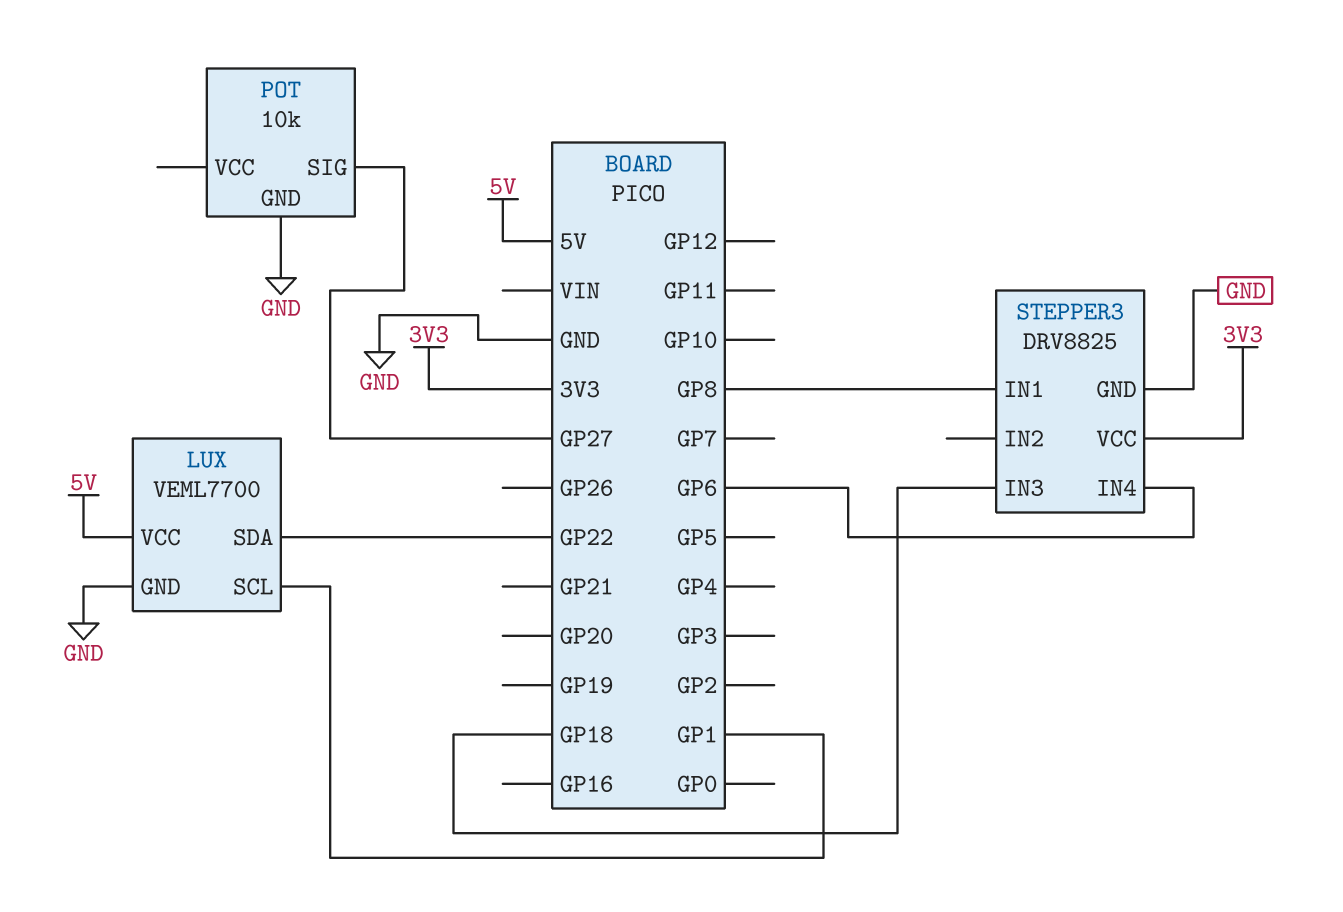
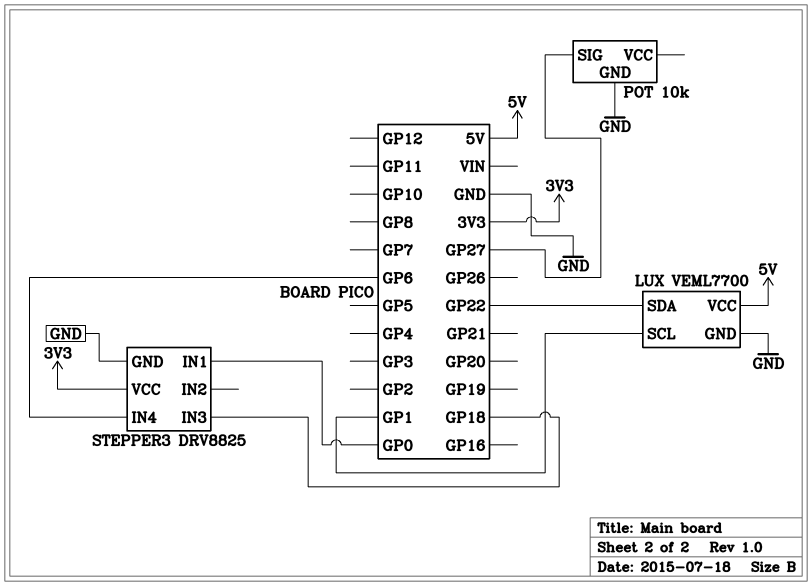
STEPPER3 pin IN1: GP8 -> GP0

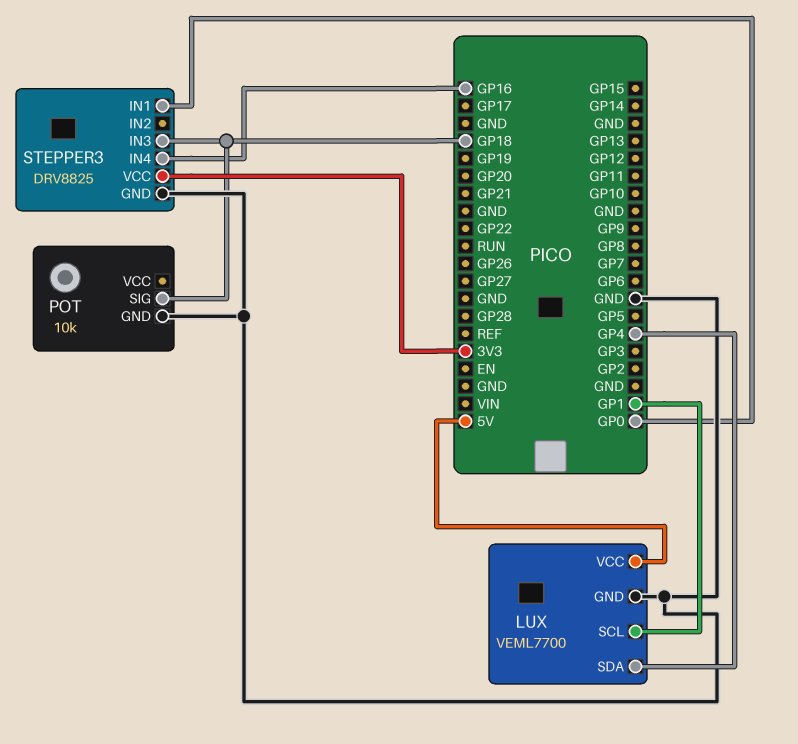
LUX pin SDA: GP22 -> GP4
POT pin SIG: GP27 -> GP18
STEPPER3 pin IN4: GP6 -> GP16

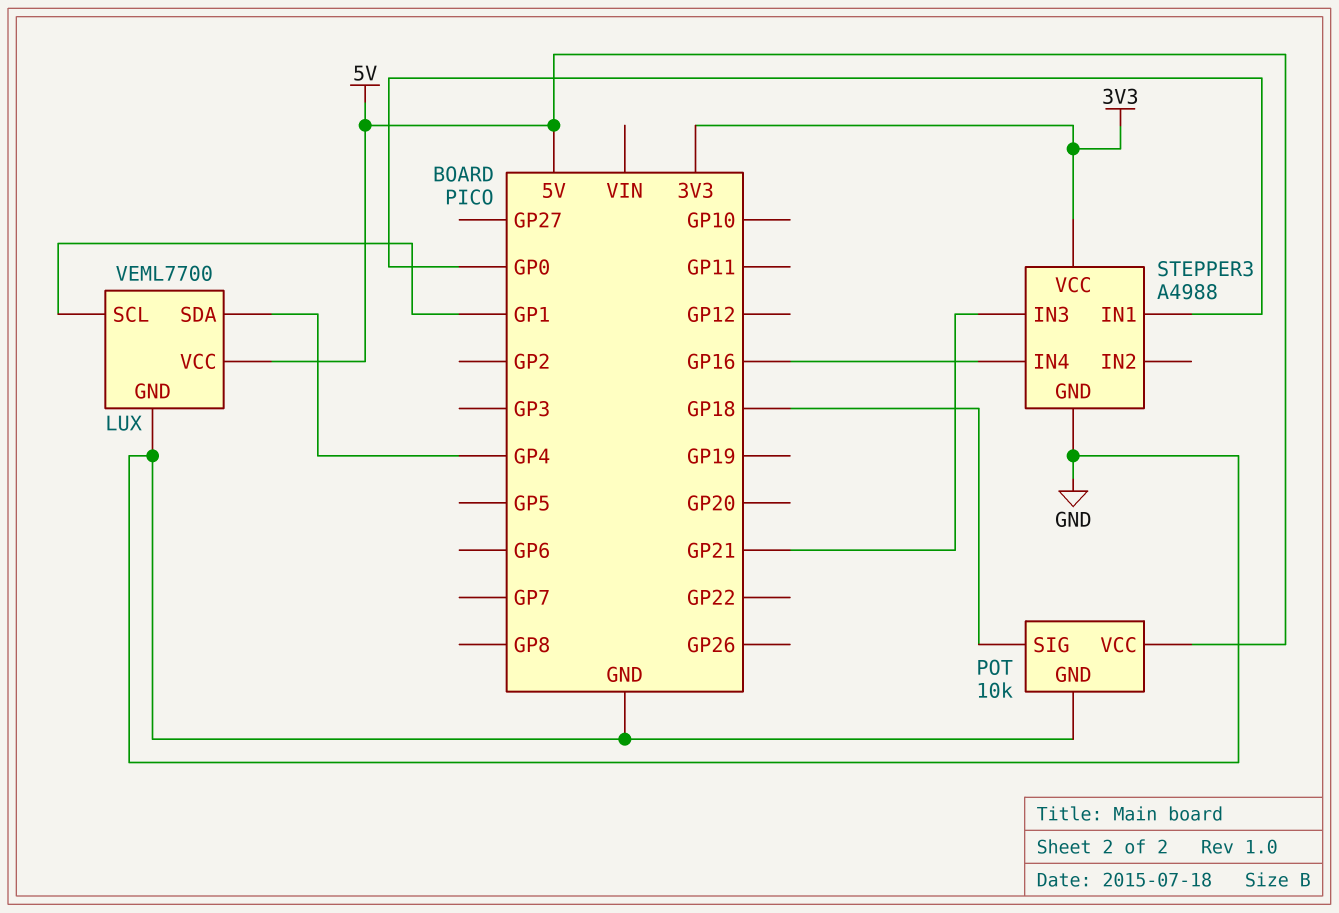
POT pin VCC: none -> 5V
STEPPER3: DRV8825 -> A4988
STEPPER3 pin IN3: GP18 -> GP21

